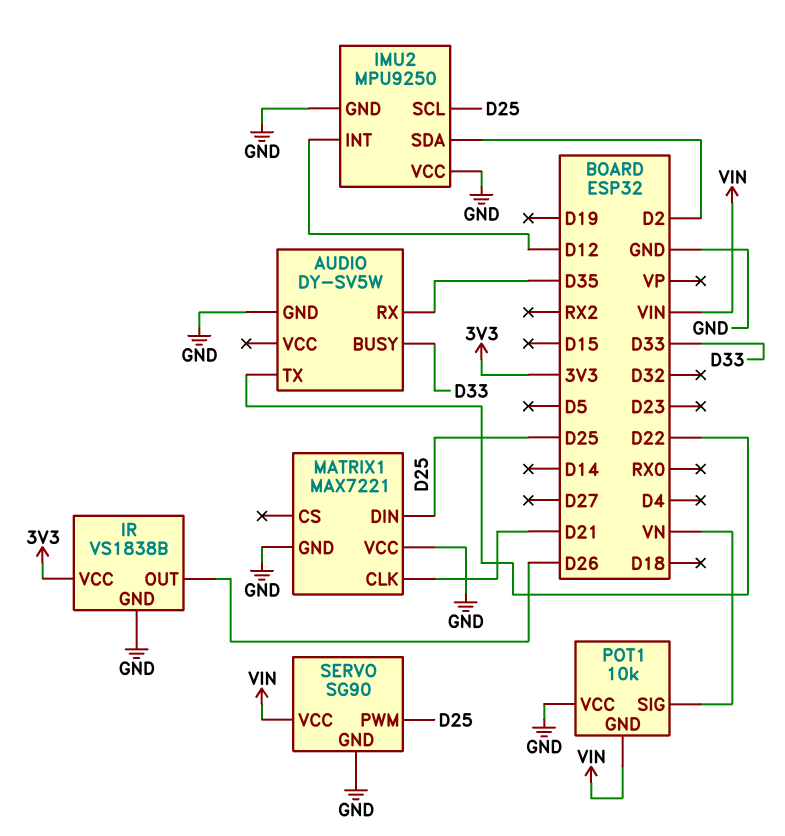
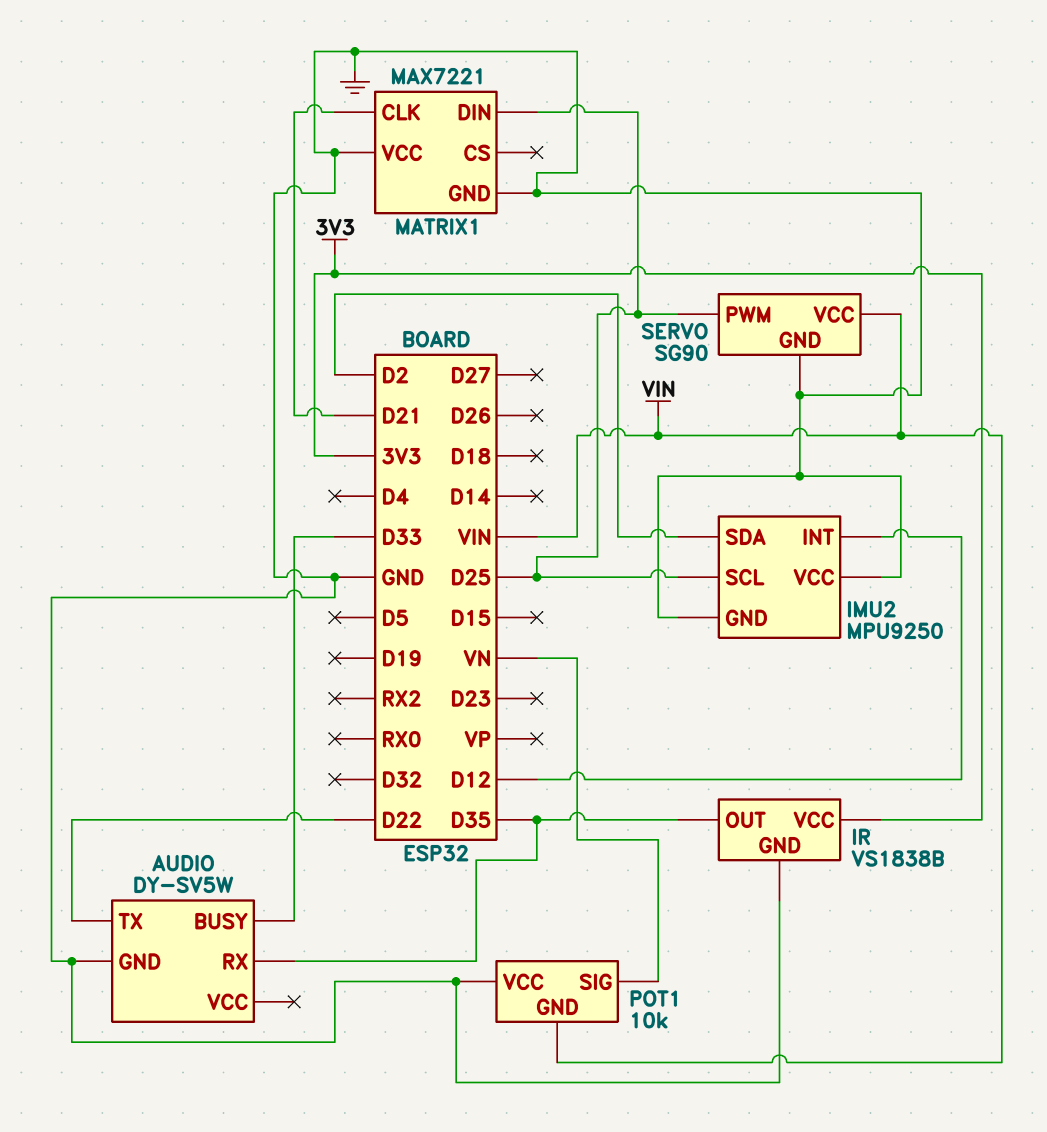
IR pin OUT: D26 -> D35

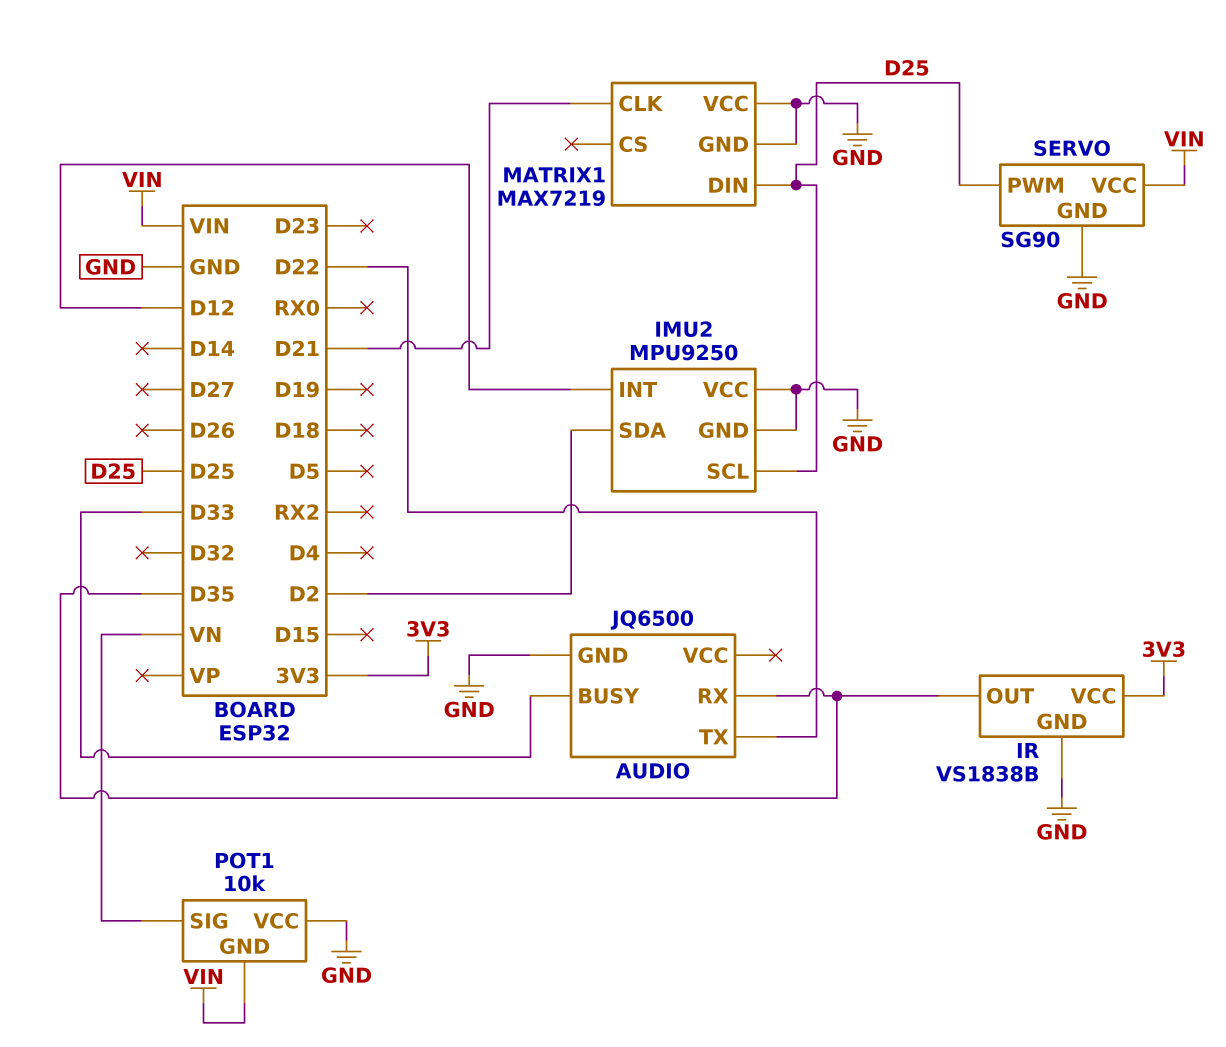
AUDIO: DY-SV5W -> JQ6500
MATRIX1: MAX7221 -> MAX7219

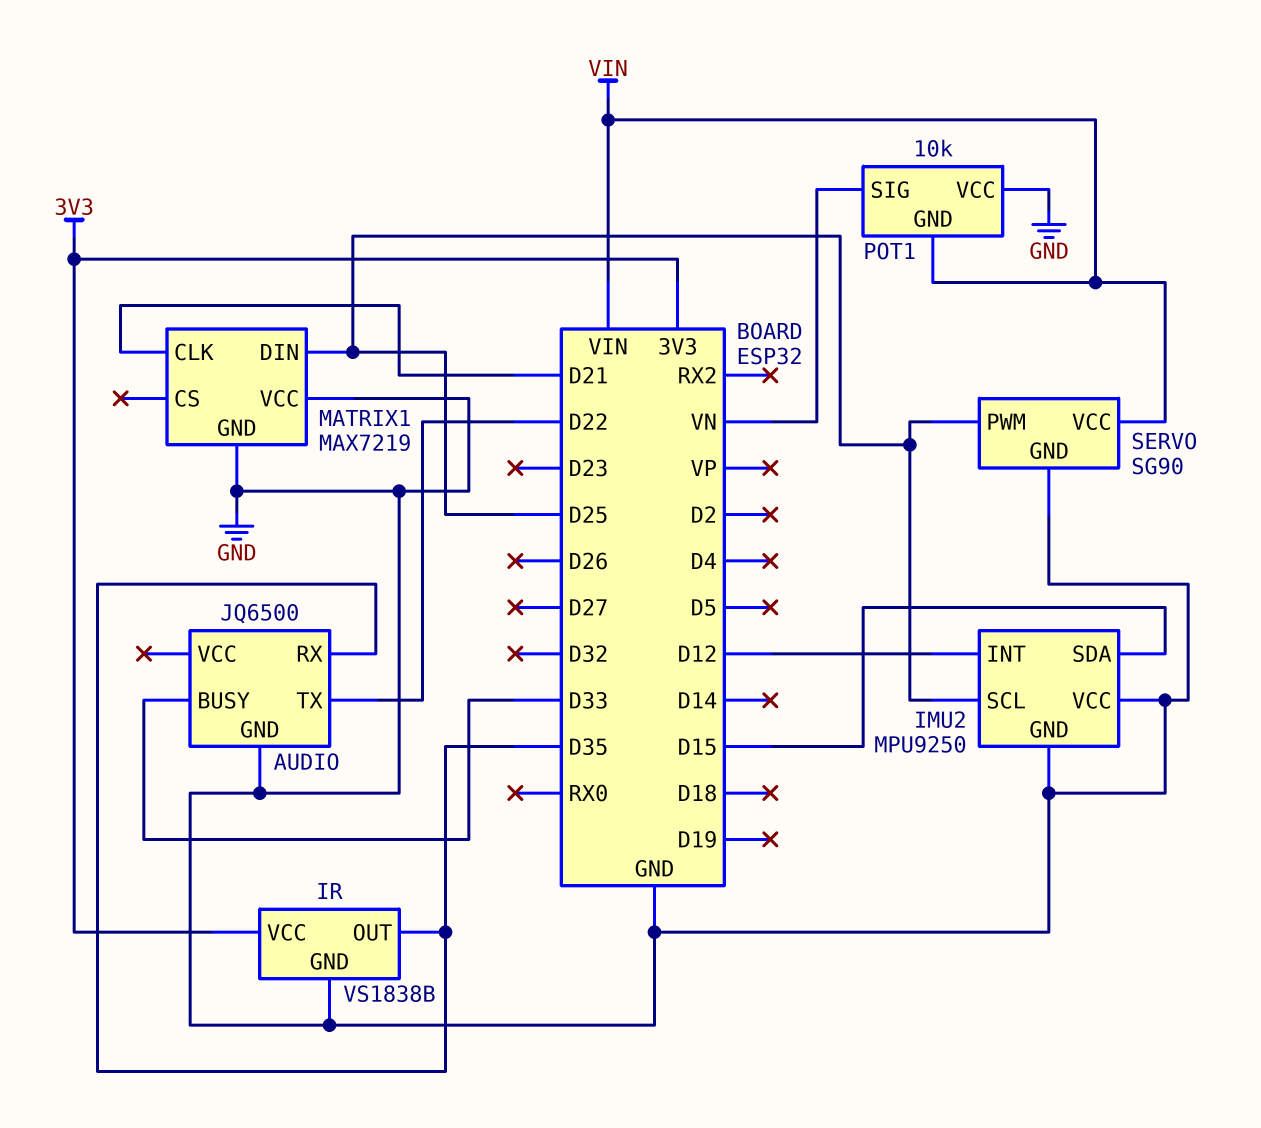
IMU2 pin SDA: D2 -> D15

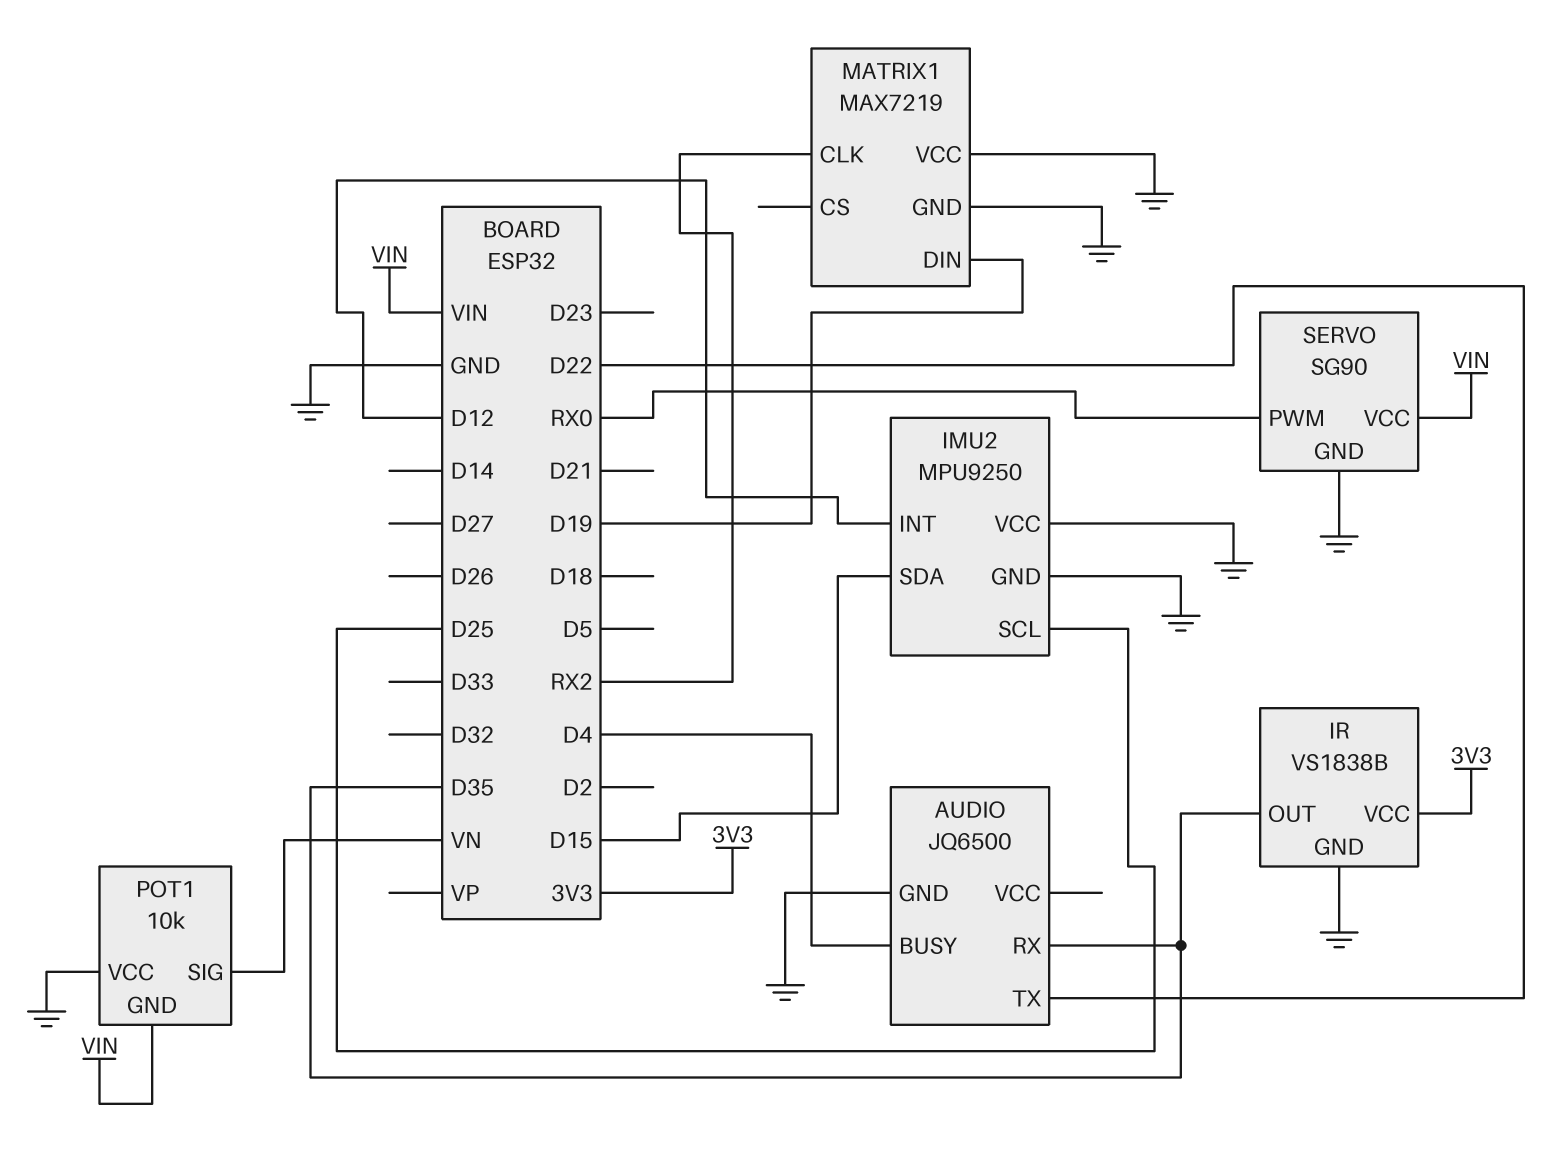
AUDIO pin BUSY: D33 -> D4
MATRIX1 pin CLK: D21 -> RX2
MATRIX1 pin DIN: D25 -> D19
SERVO pin PWM: D25 -> RX0

